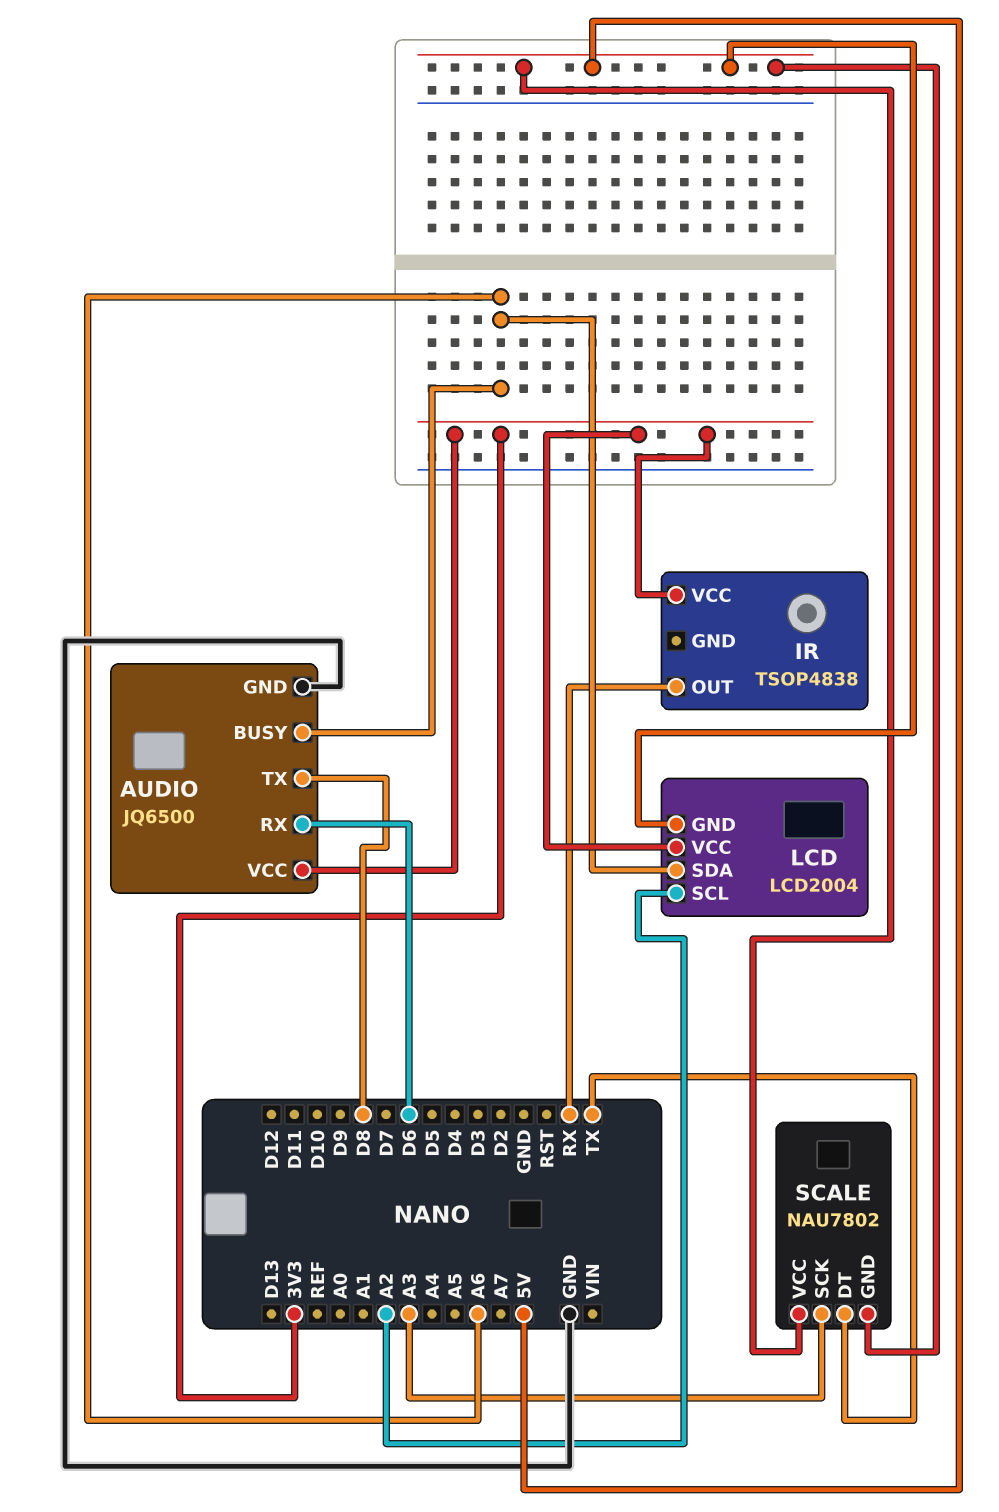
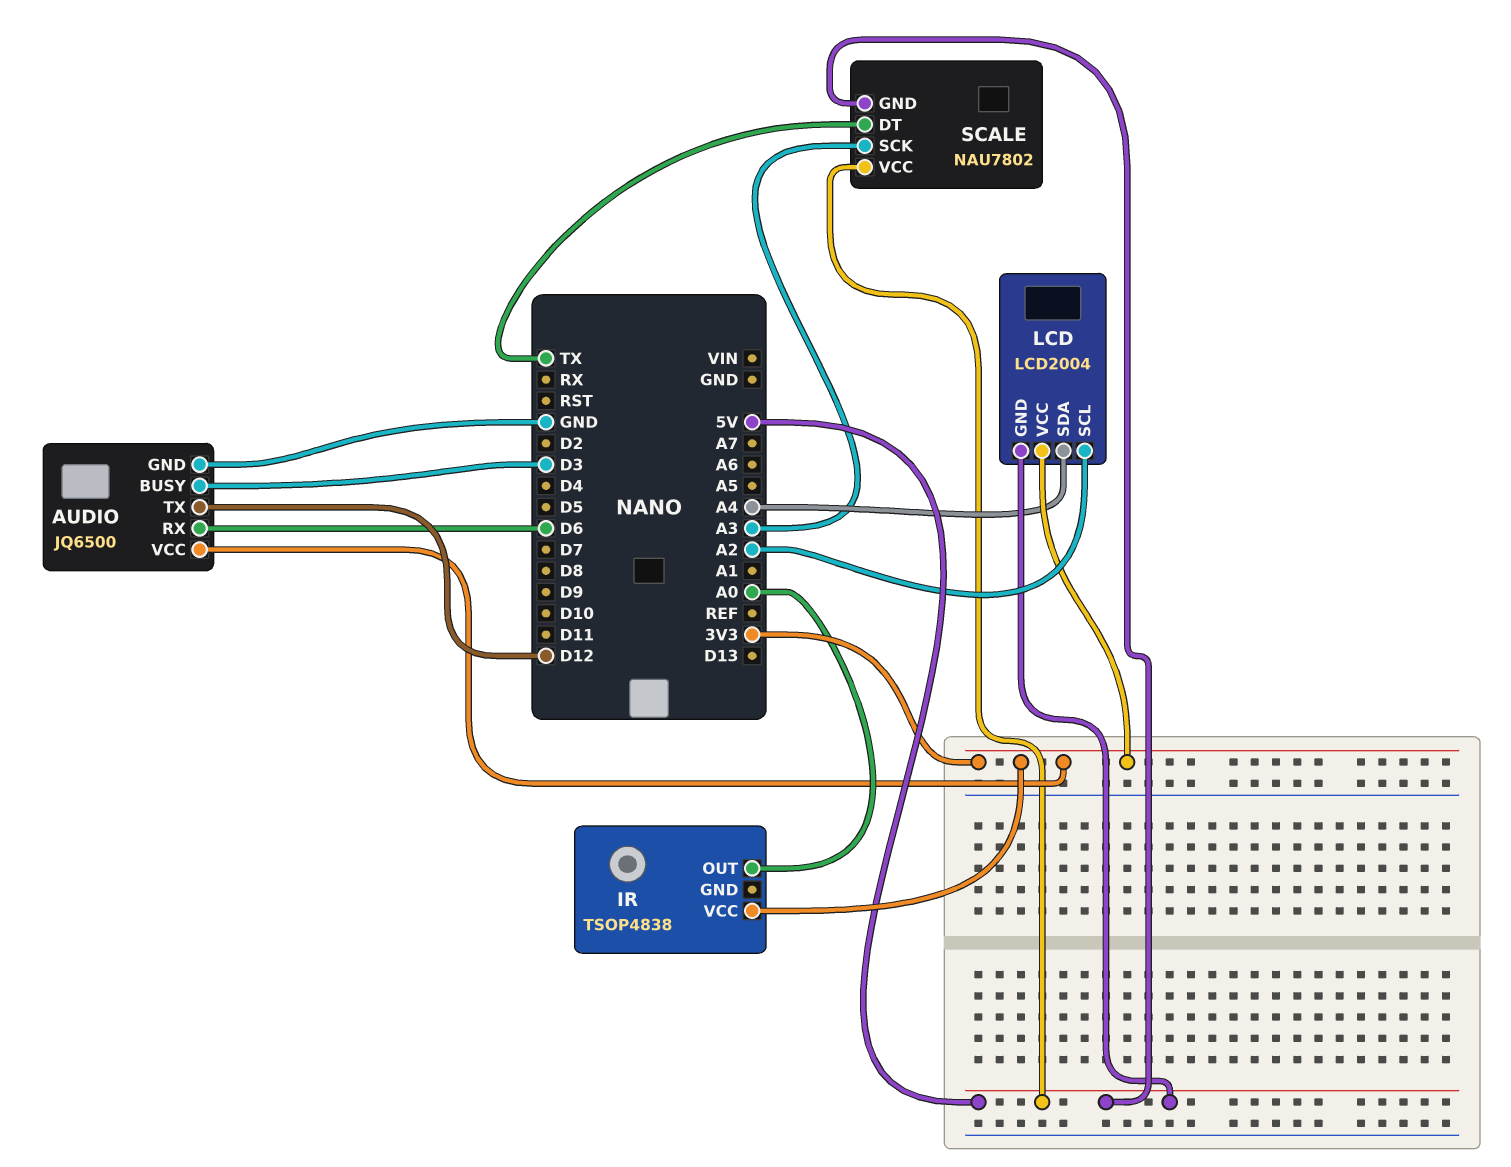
AUDIO pin BUSY: A6 -> D3
AUDIO pin TX: D8 -> D12
IR pin OUT: RX -> A0
LCD pin SDA: A6 -> A4

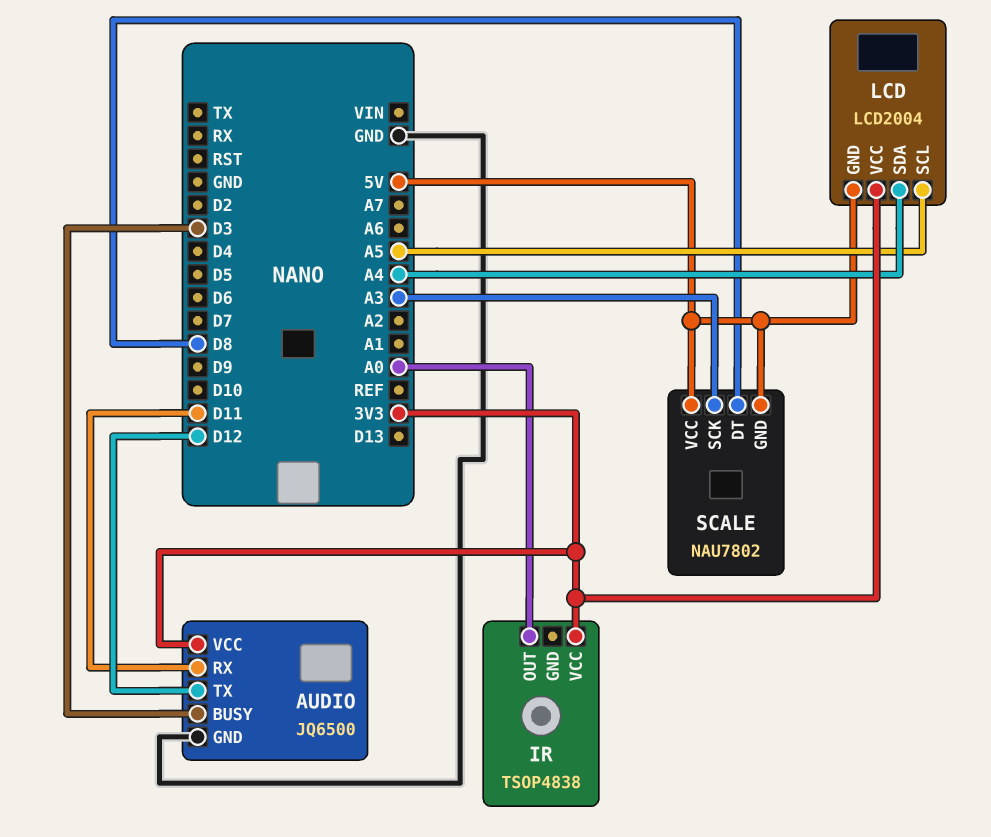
AUDIO pin RX: D6 -> D11
LCD pin SCL: A2 -> A5
SCALE pin DT: TX -> D8

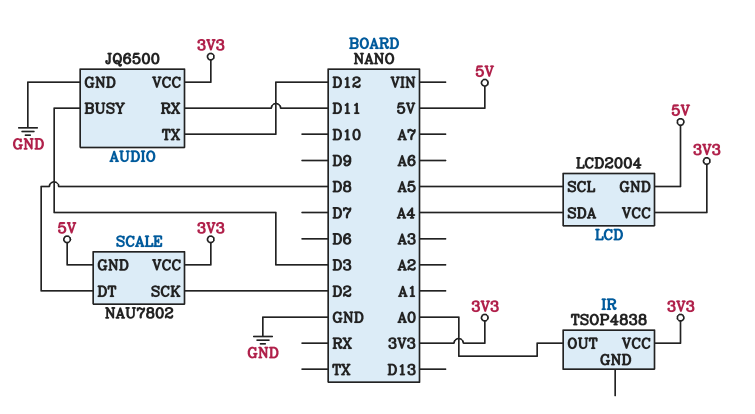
SCALE pin SCK: A3 -> D2
SCALE pin VCC: 5V -> 3V3

